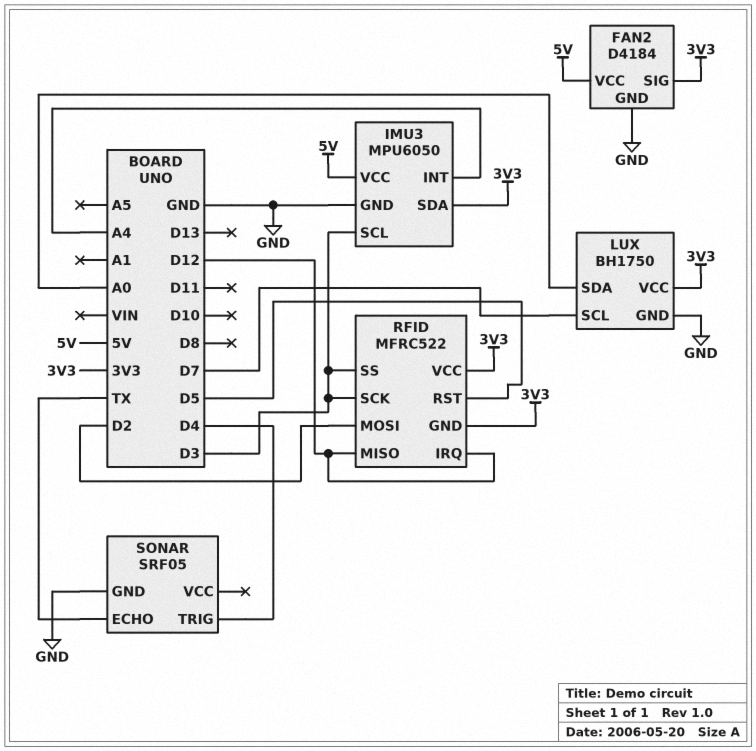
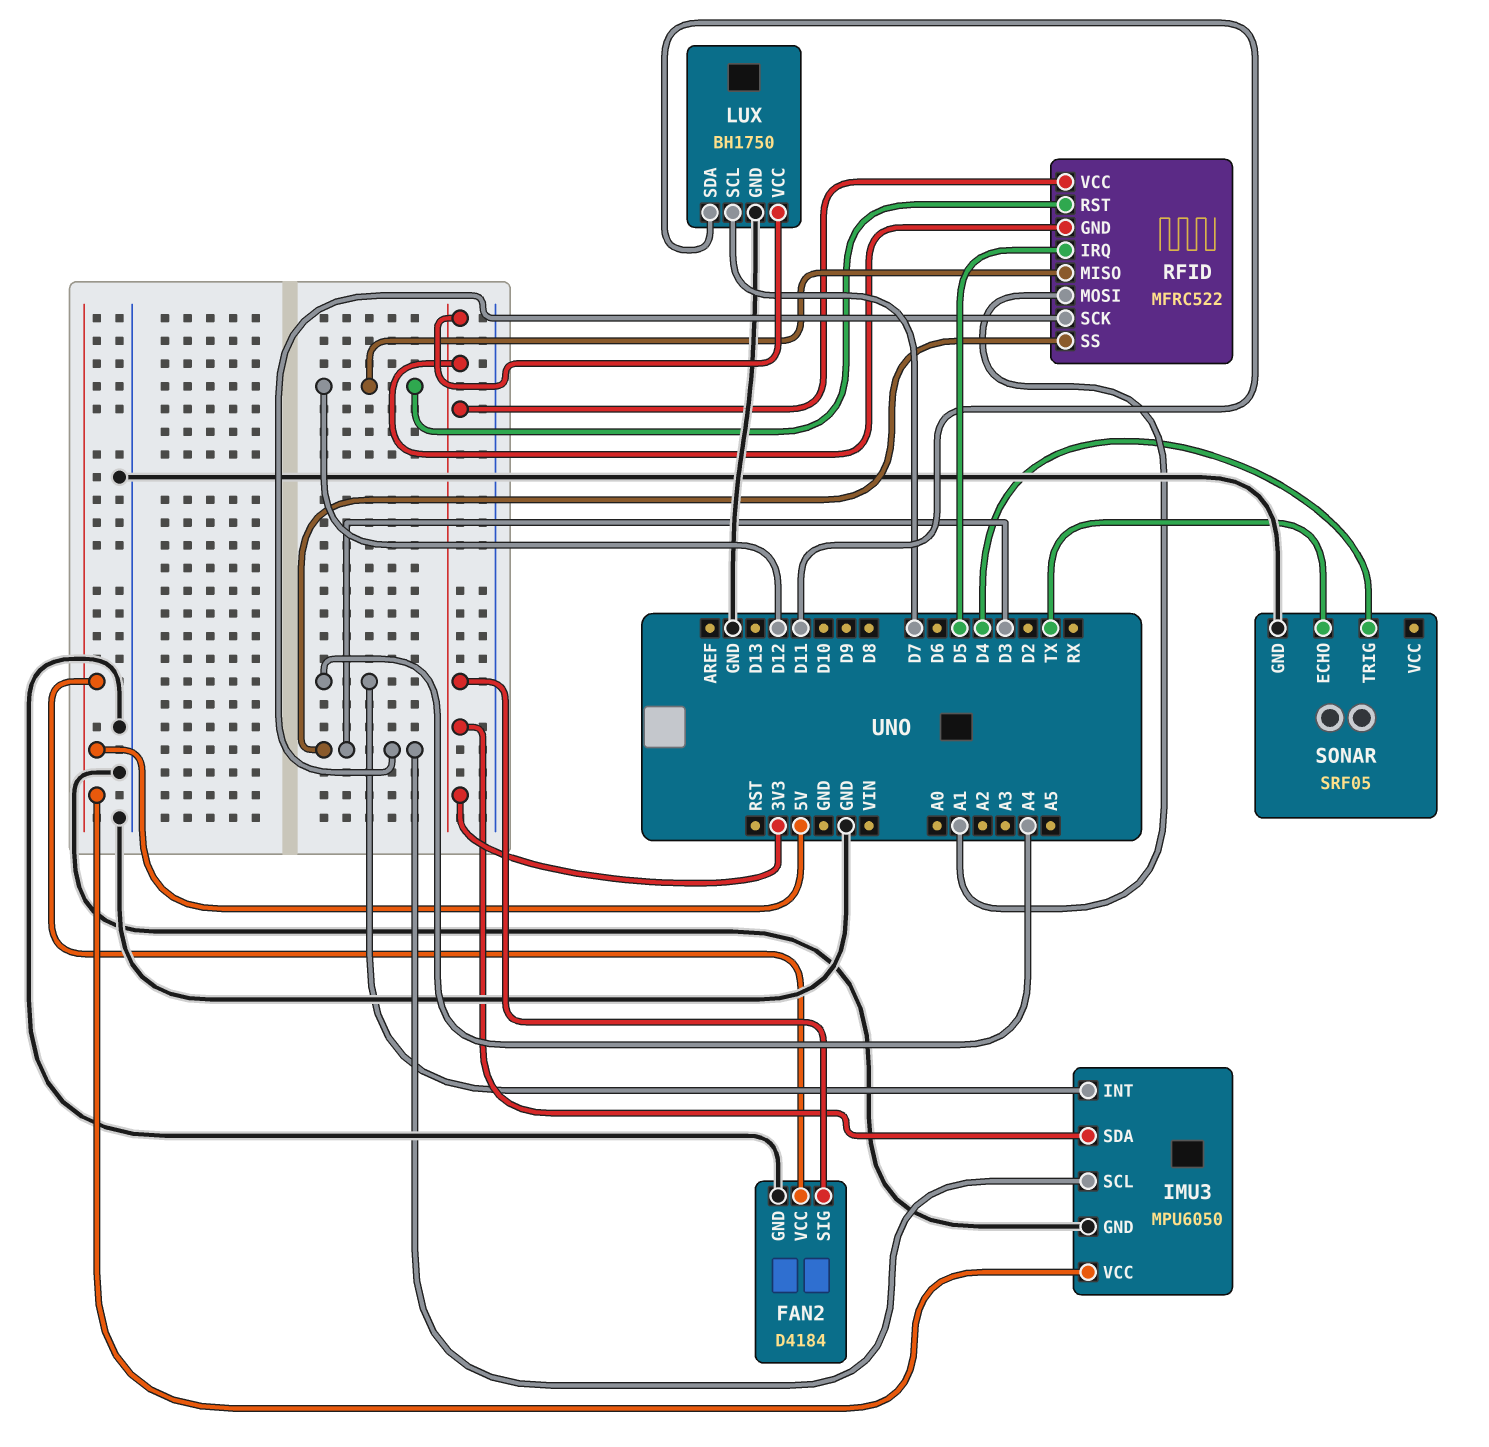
LUX pin SDA: A0 -> D11
RFID pin IRQ: D12 -> D5
RFID pin MOSI: D2 -> A1
RFID pin RST: D5 -> D12

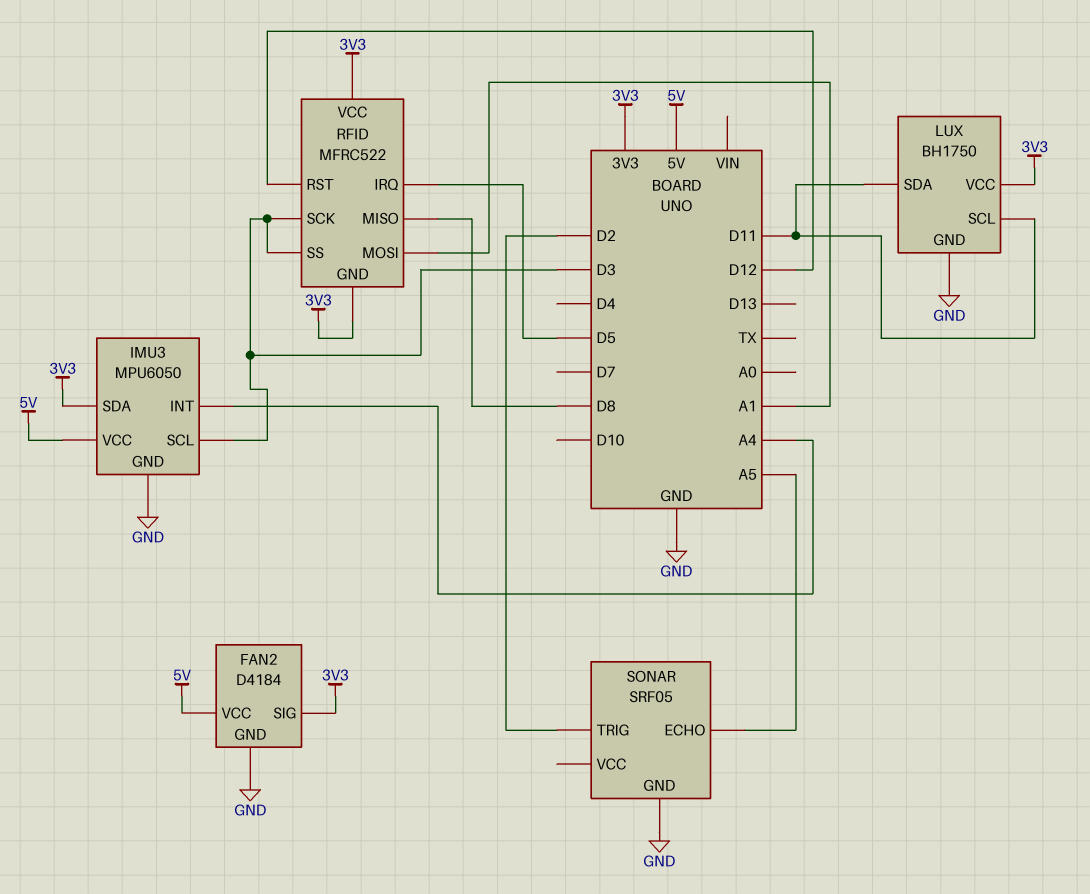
LUX pin SCL: D7 -> D11
RFID pin MISO: D12 -> D8
SONAR pin ECHO: TX -> A5
SONAR pin TRIG: D4 -> D2

